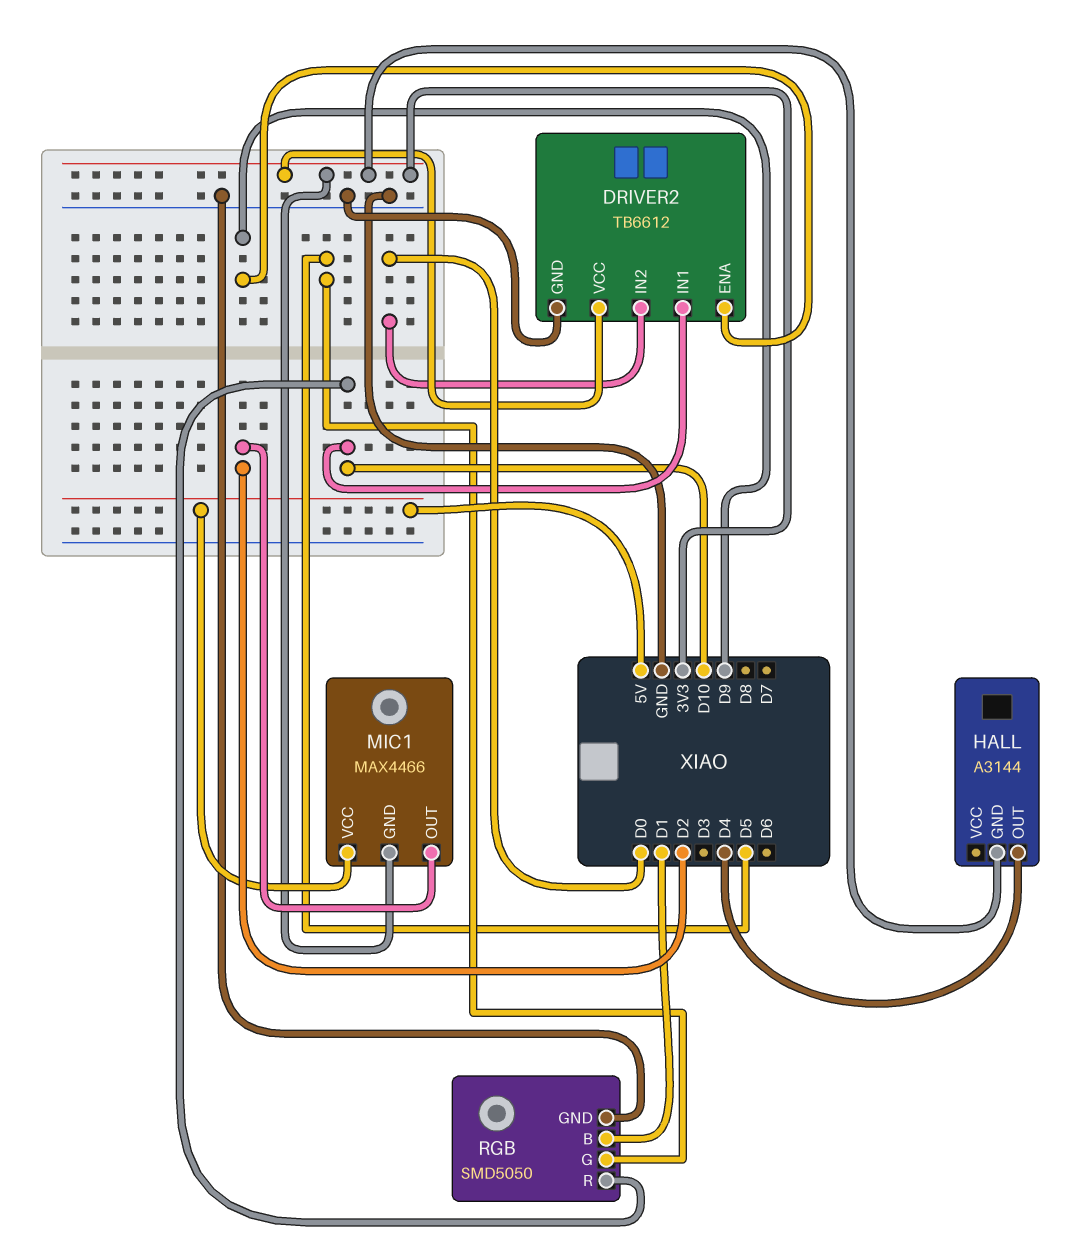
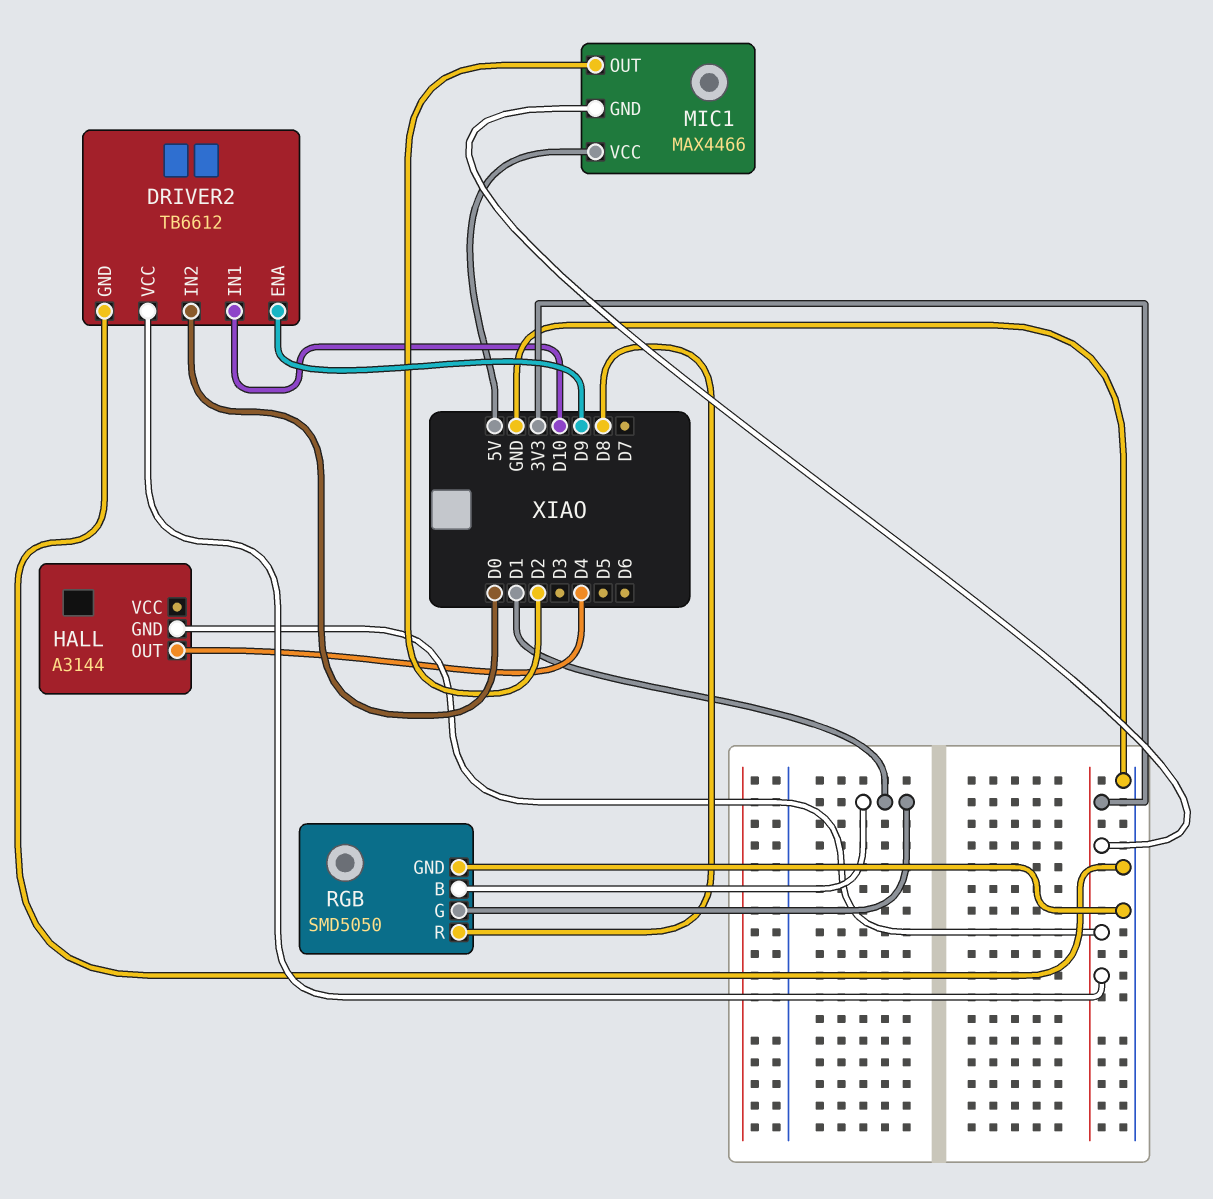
RGB pin G: D5 -> D1
RGB pin R: D10 -> D8

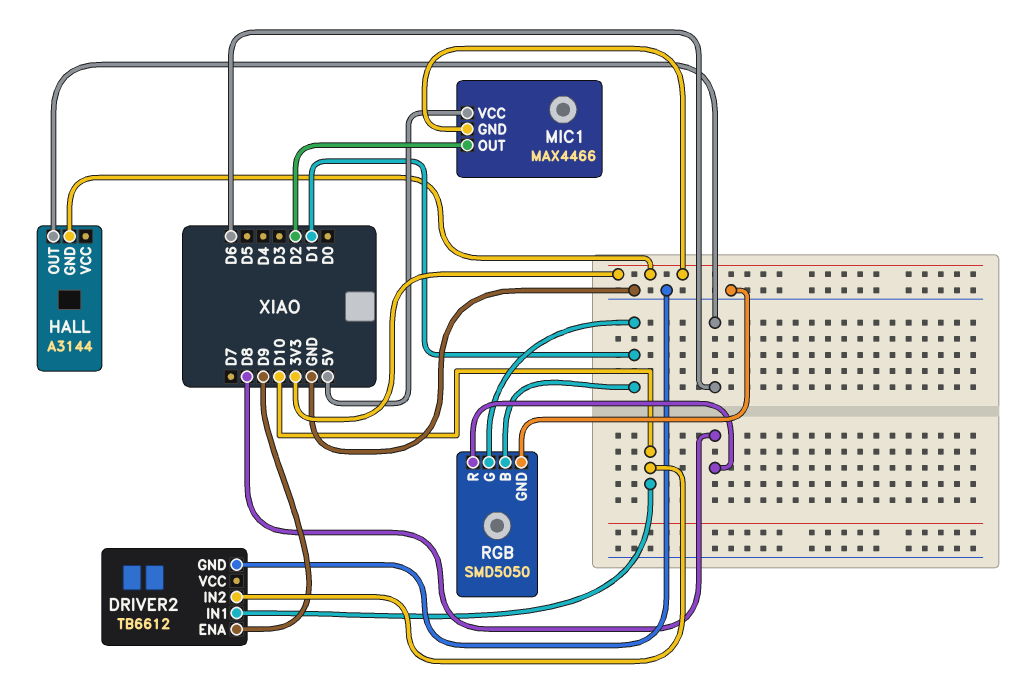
DRIVER2 pin IN2: D0 -> D10
DRIVER2 pin VCC: 3V3 -> none
HALL pin OUT: D4 -> D6

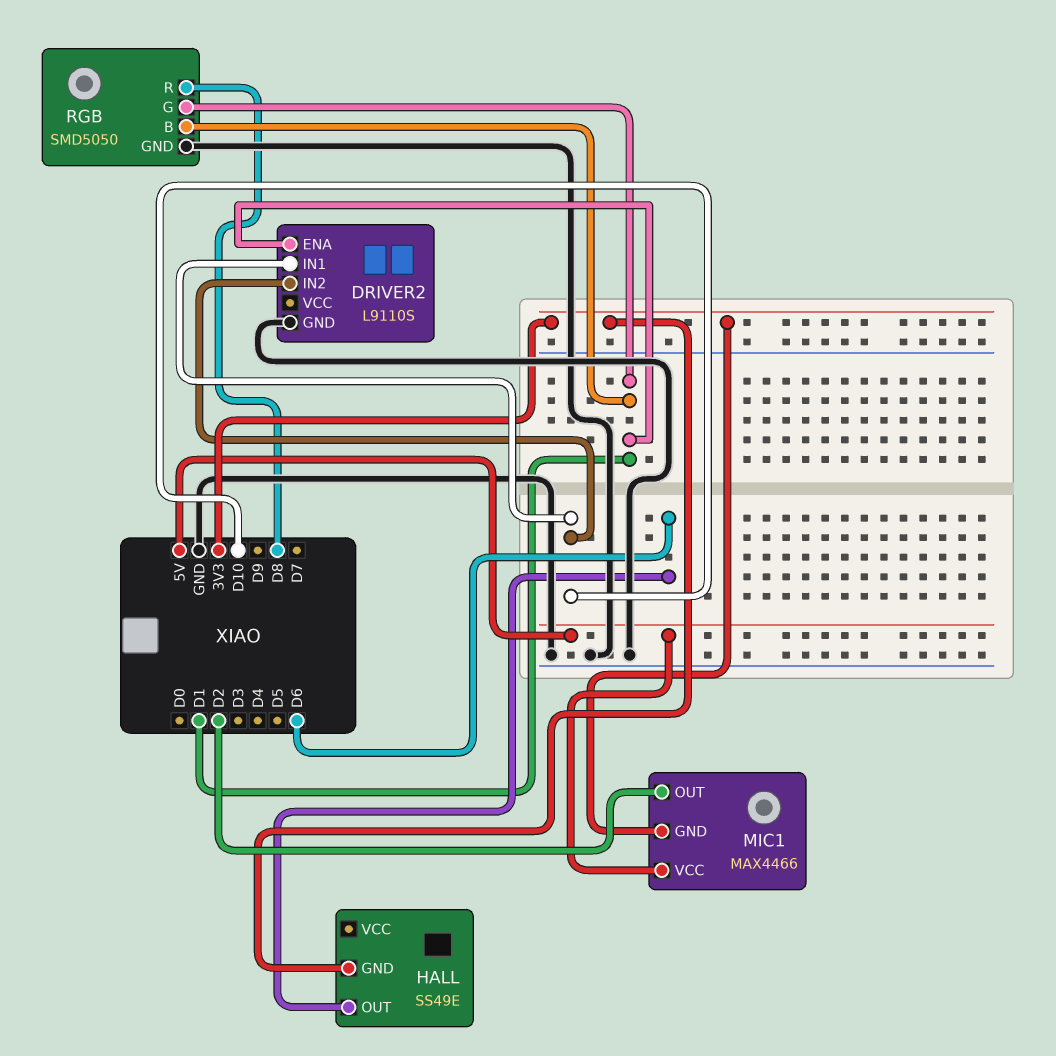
DRIVER2: TB6612 -> L9110S
DRIVER2 pin ENA: D9 -> D1
HALL: A3144 -> SS49E

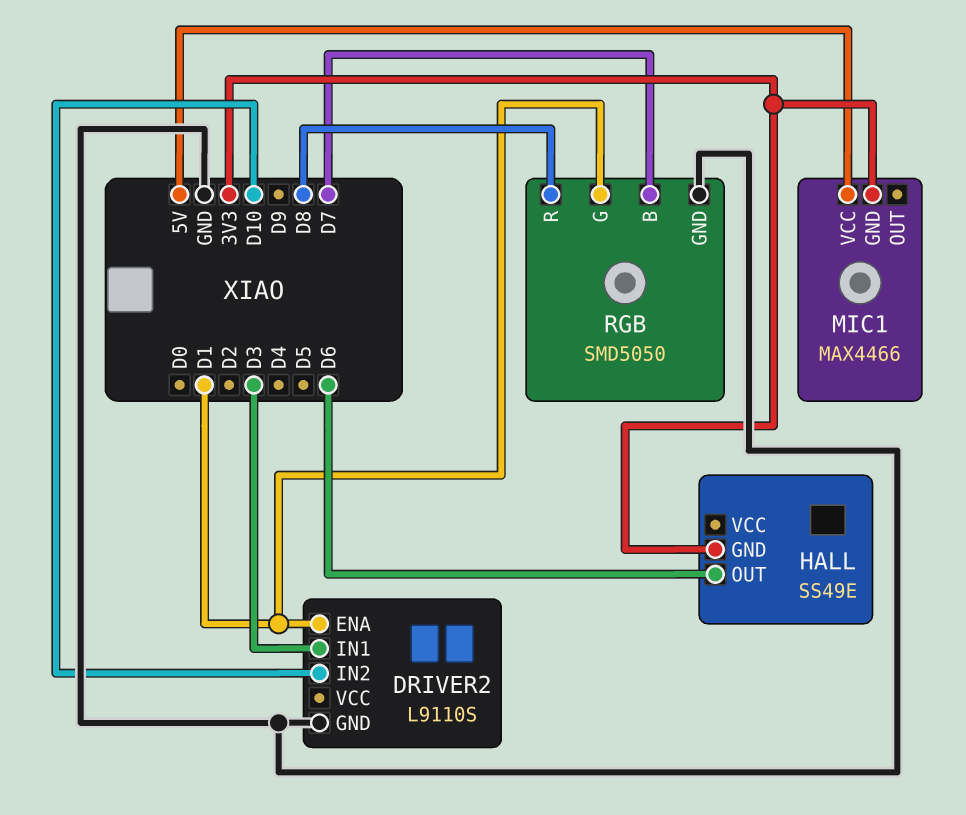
DRIVER2 pin IN1: D10 -> D3
MIC1 pin OUT: D2 -> none
RGB pin B: D1 -> D7

